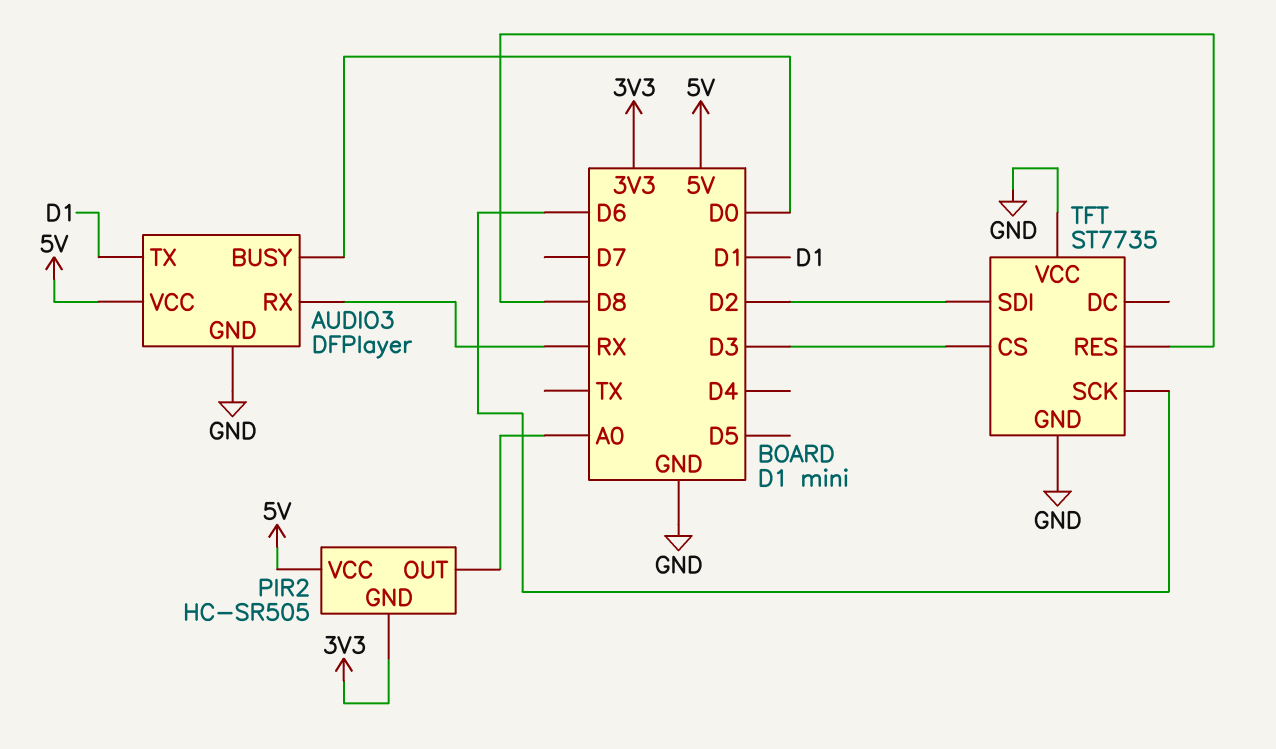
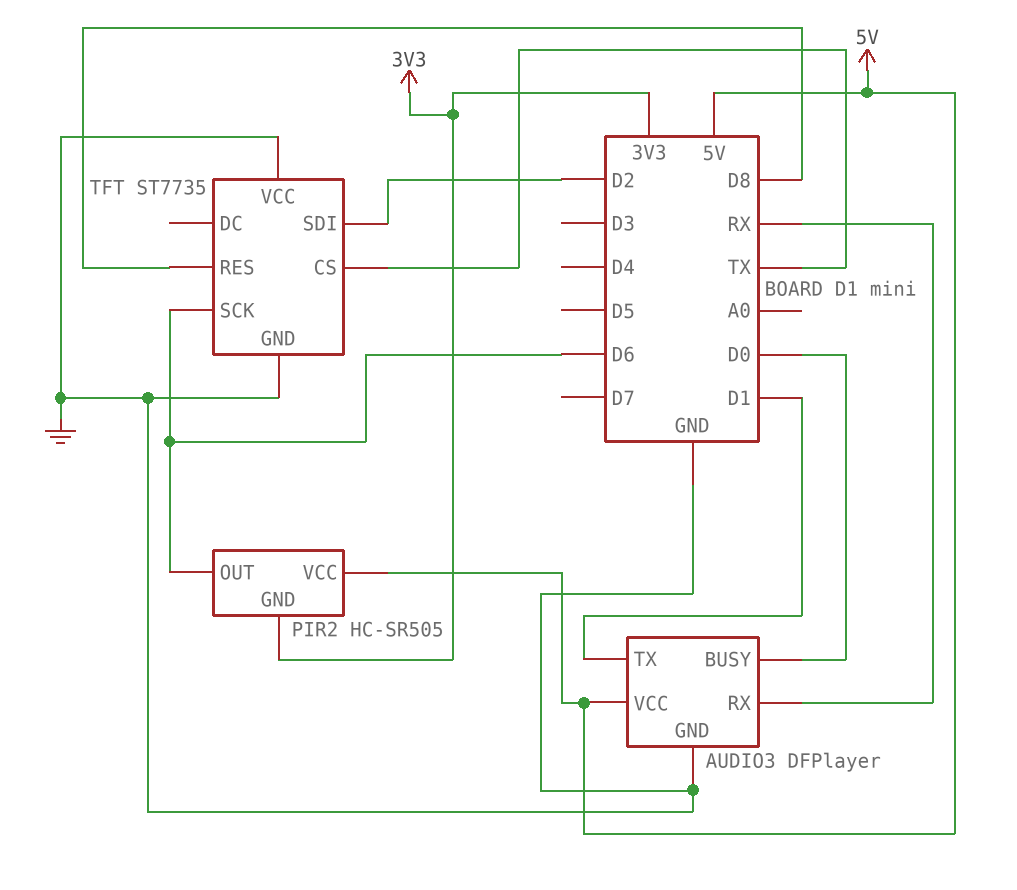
PIR2 pin OUT: A0 -> D6
TFT pin CS: D3 -> TX

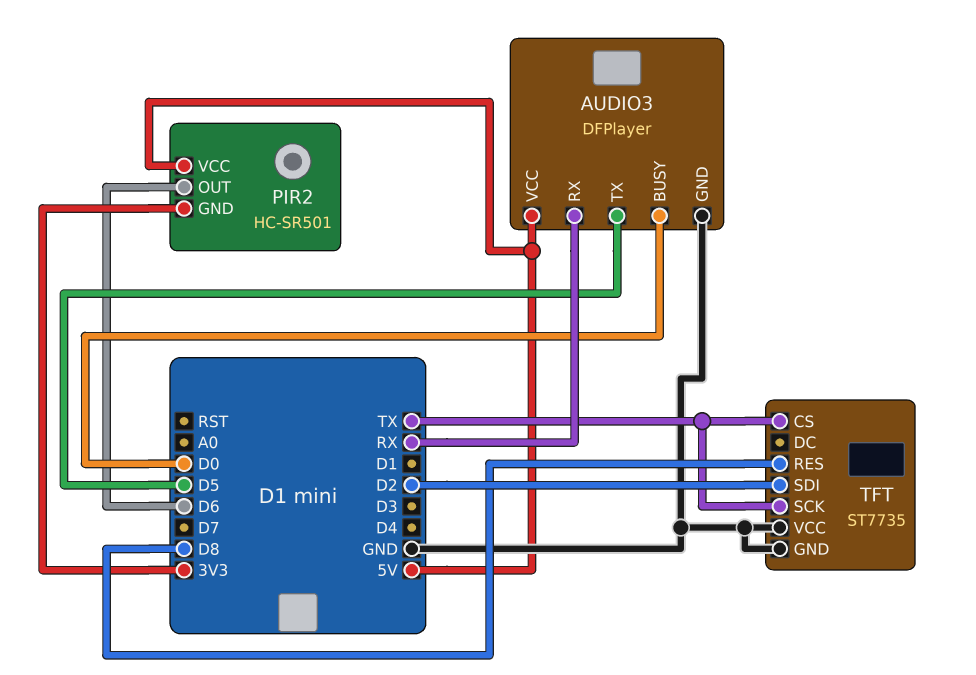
AUDIO3 pin TX: D1 -> D5
PIR2: HC-SR505 -> HC-SR501
TFT pin SCK: D6 -> TX

